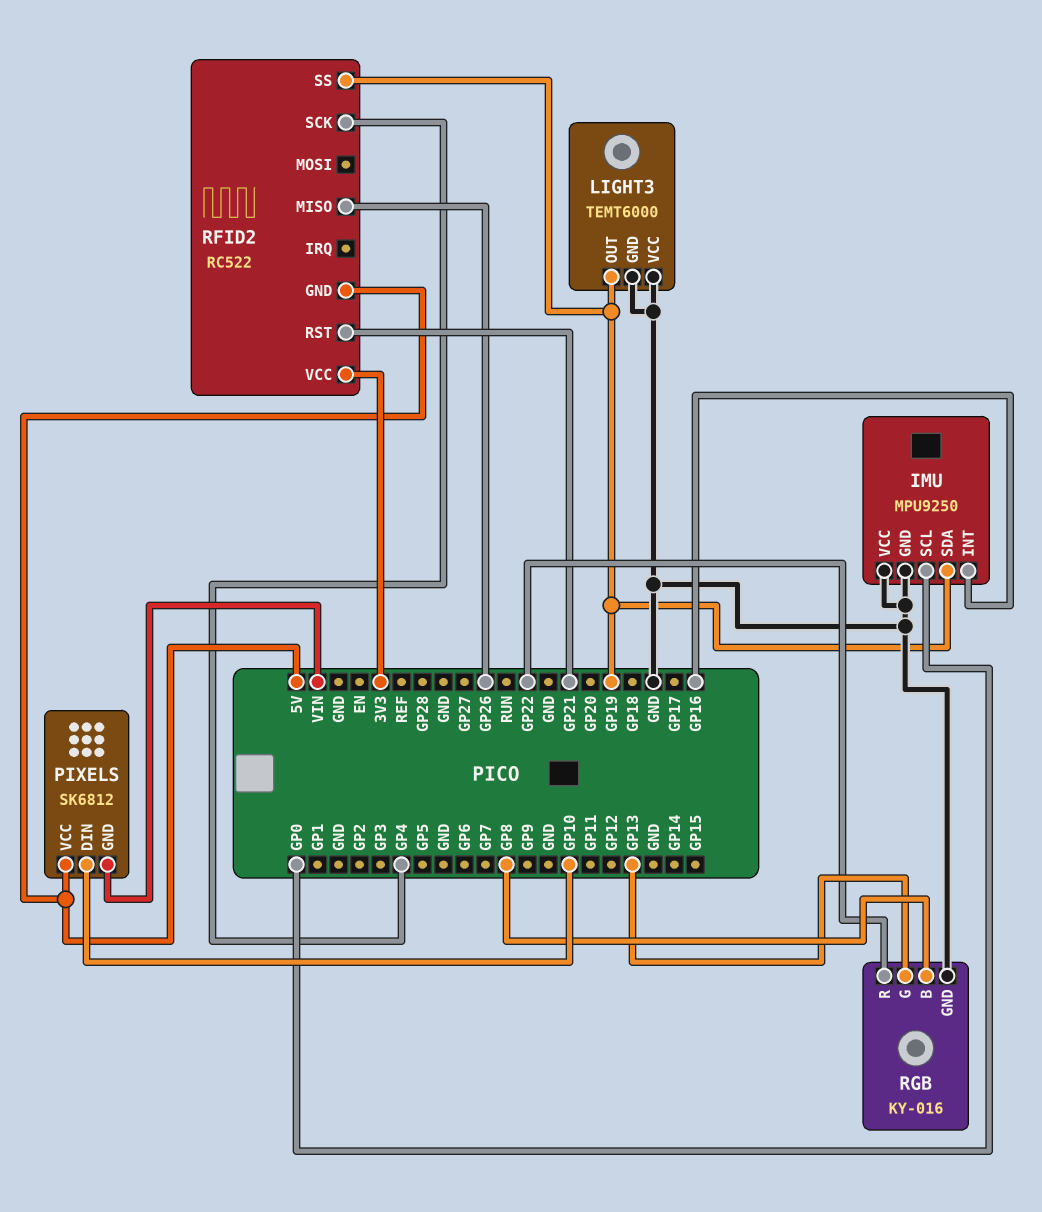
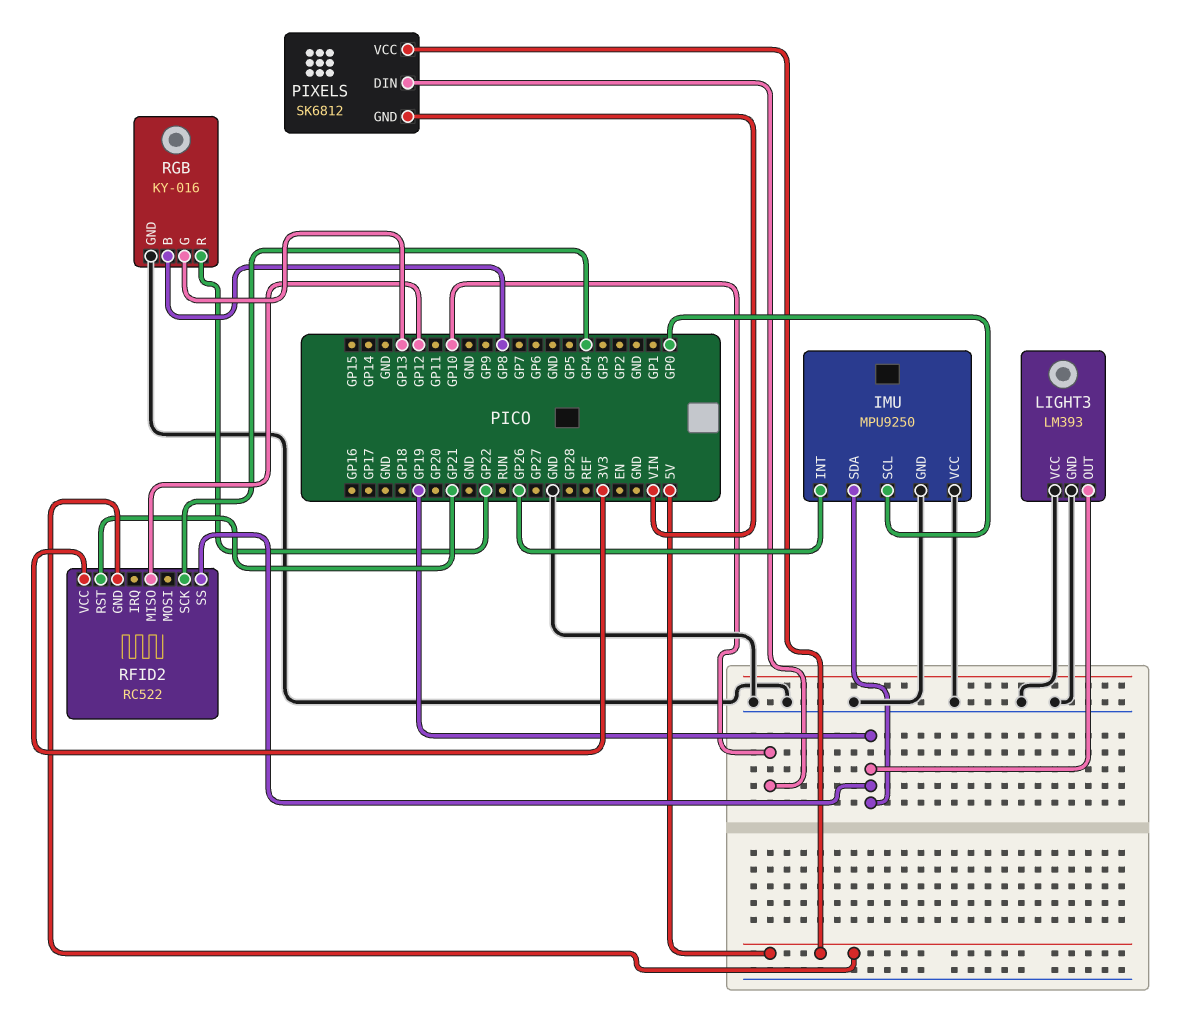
IMU pin INT: GP16 -> GP26
LIGHT3: TEMT6000 -> LM393
RFID2 pin MISO: GP26 -> GP12

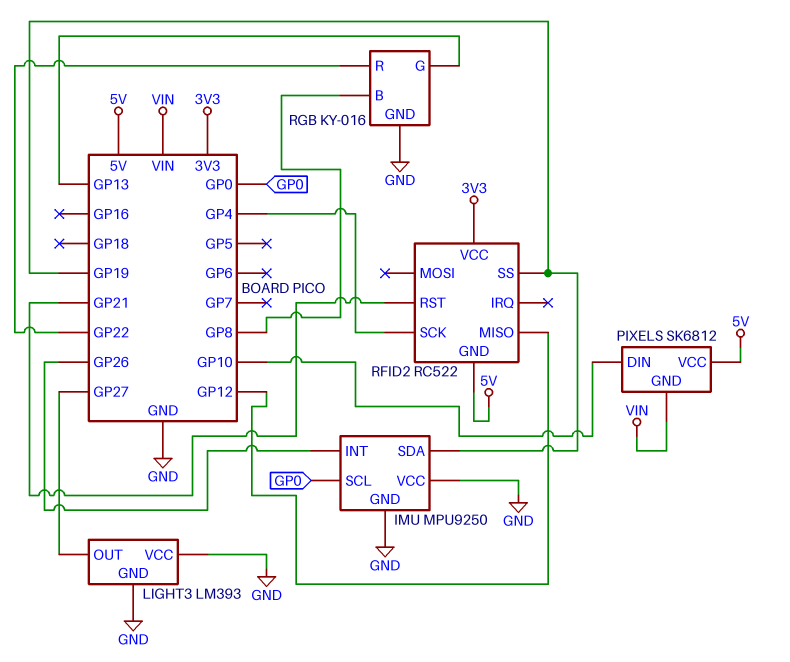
LIGHT3 pin OUT: GP19 -> GP27

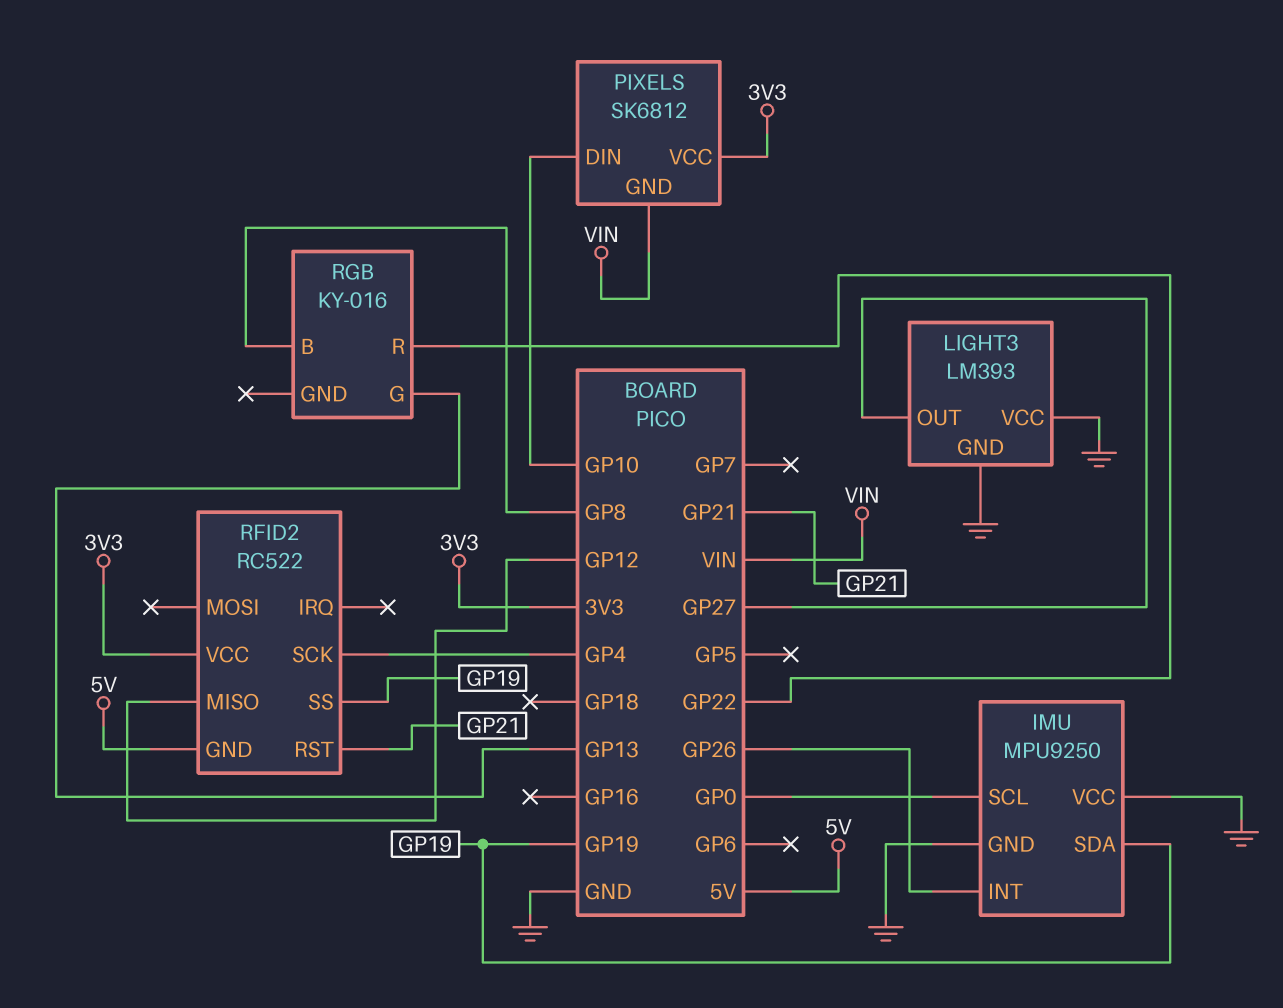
PIXELS pin VCC: 5V -> 3V3
RGB pin GND: GND -> none

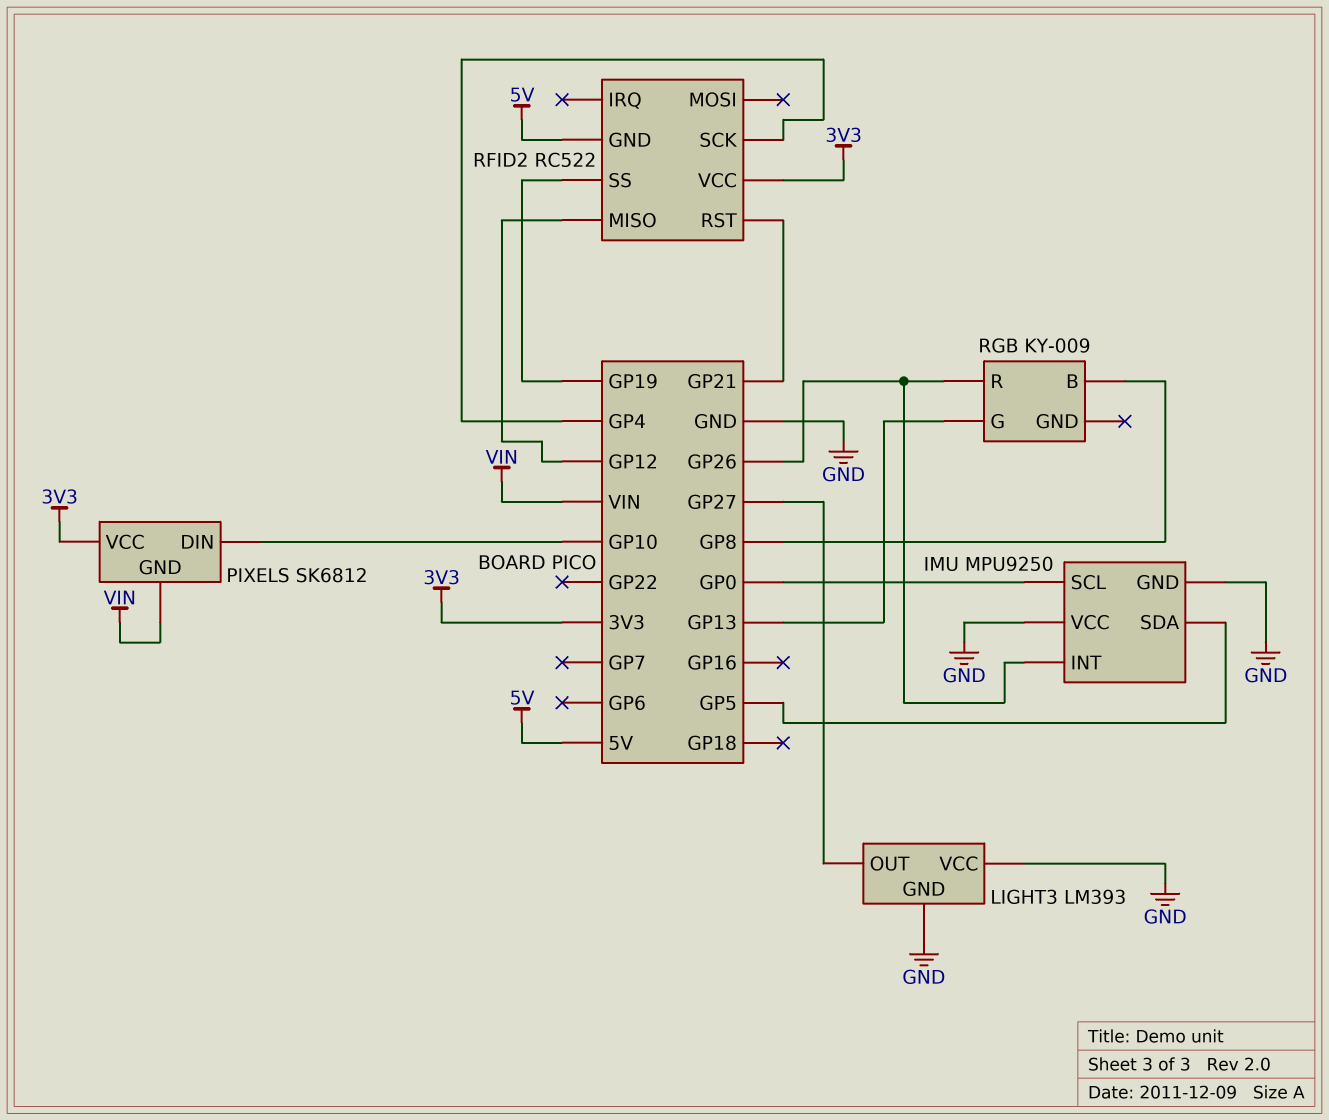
IMU pin SDA: GP19 -> GP5
RGB: KY-016 -> KY-009
RGB pin R: GP22 -> GP26

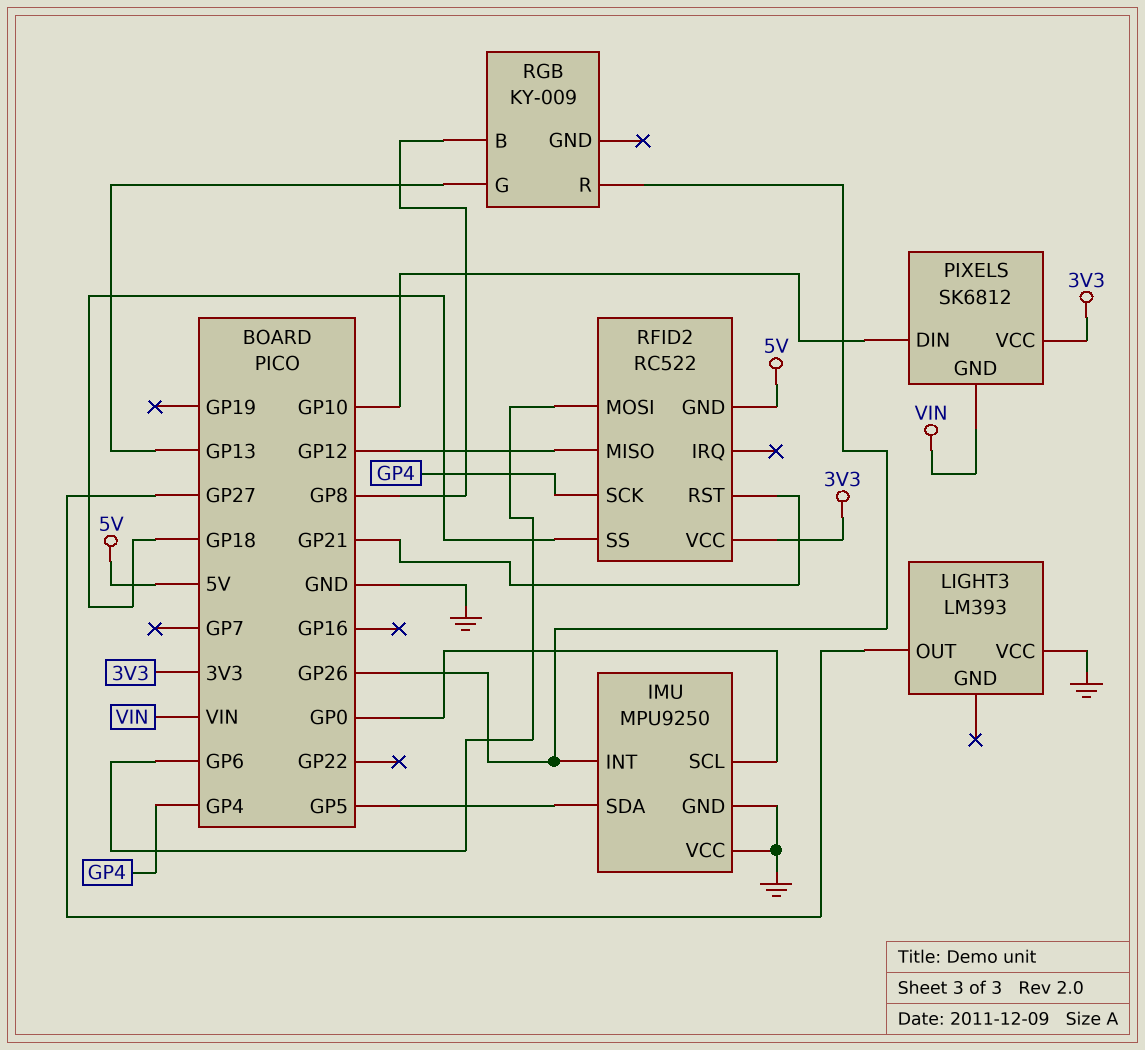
LIGHT3 pin GND: GND -> none
RFID2 pin MOSI: none -> GP6
RFID2 pin SS: GP19 -> GP18

